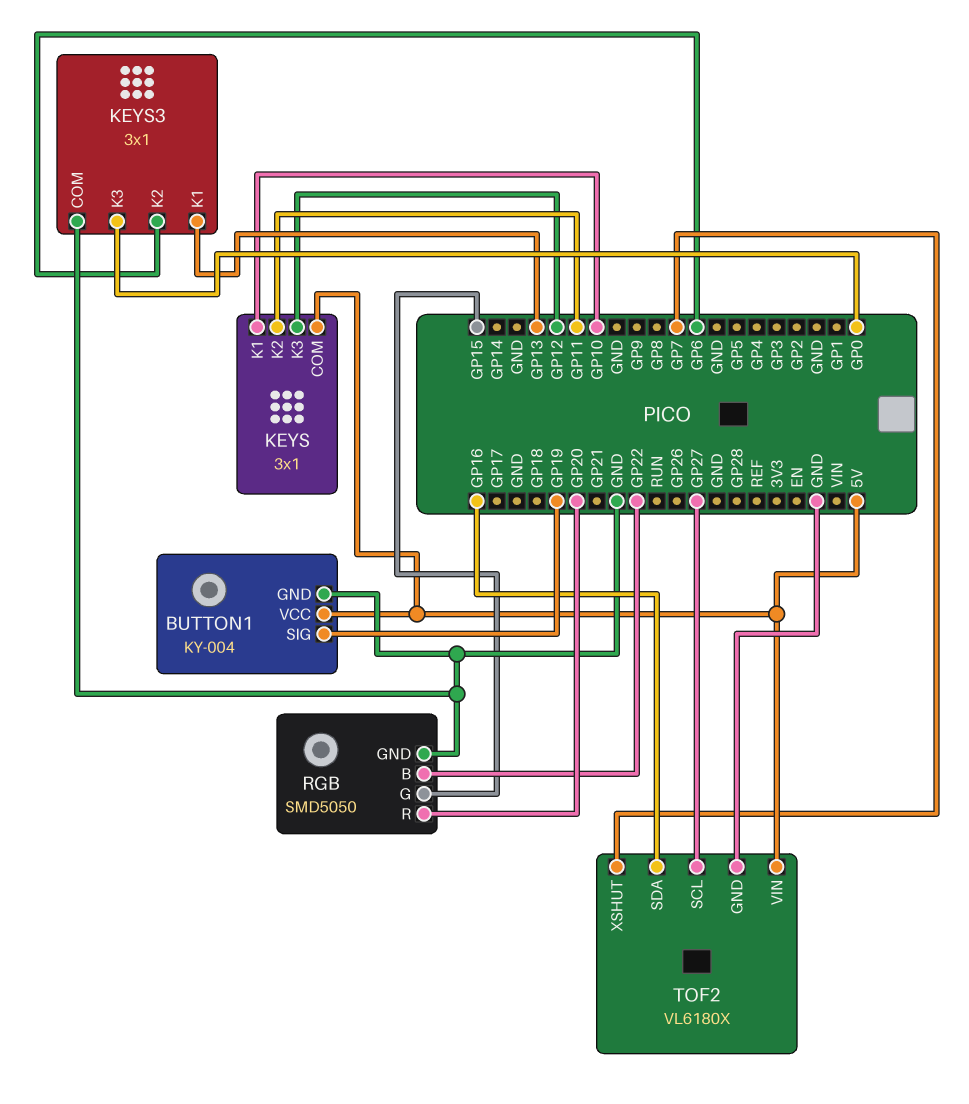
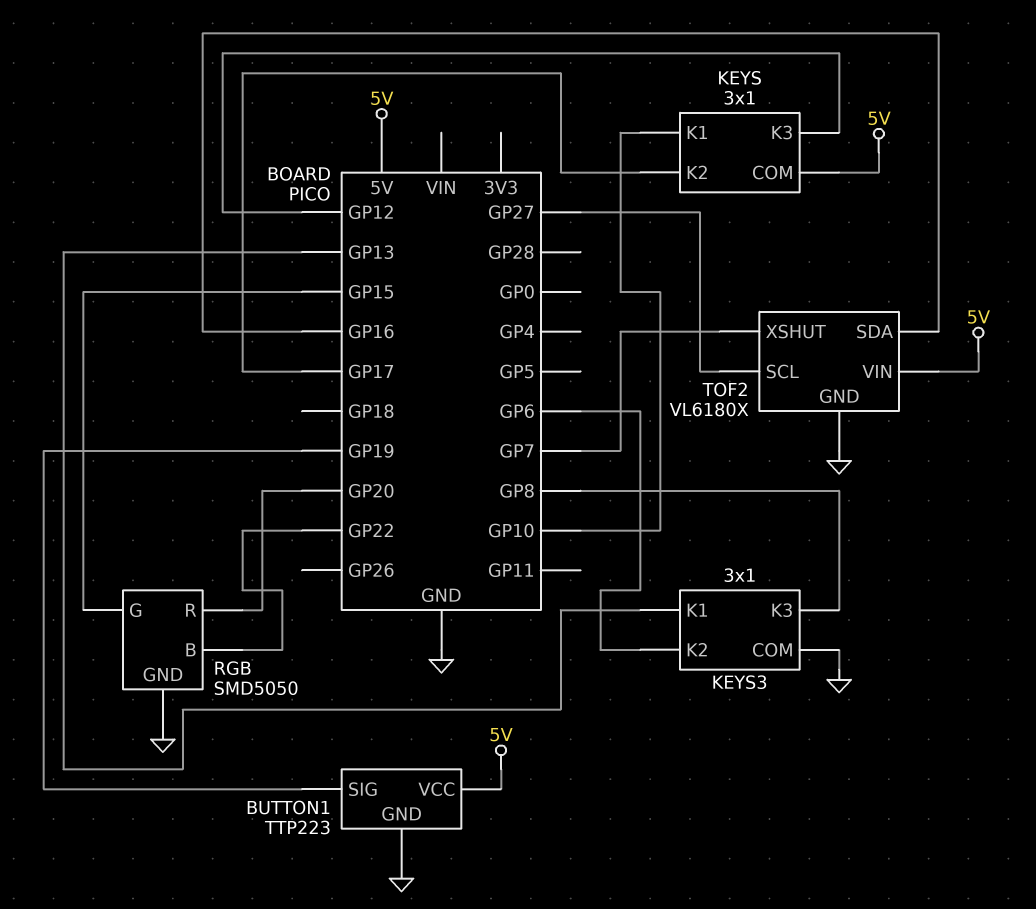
BUTTON1: KY-004 -> TTP223
KEYS pin K2: GP11 -> GP17
KEYS3 pin K3: GP0 -> GP8

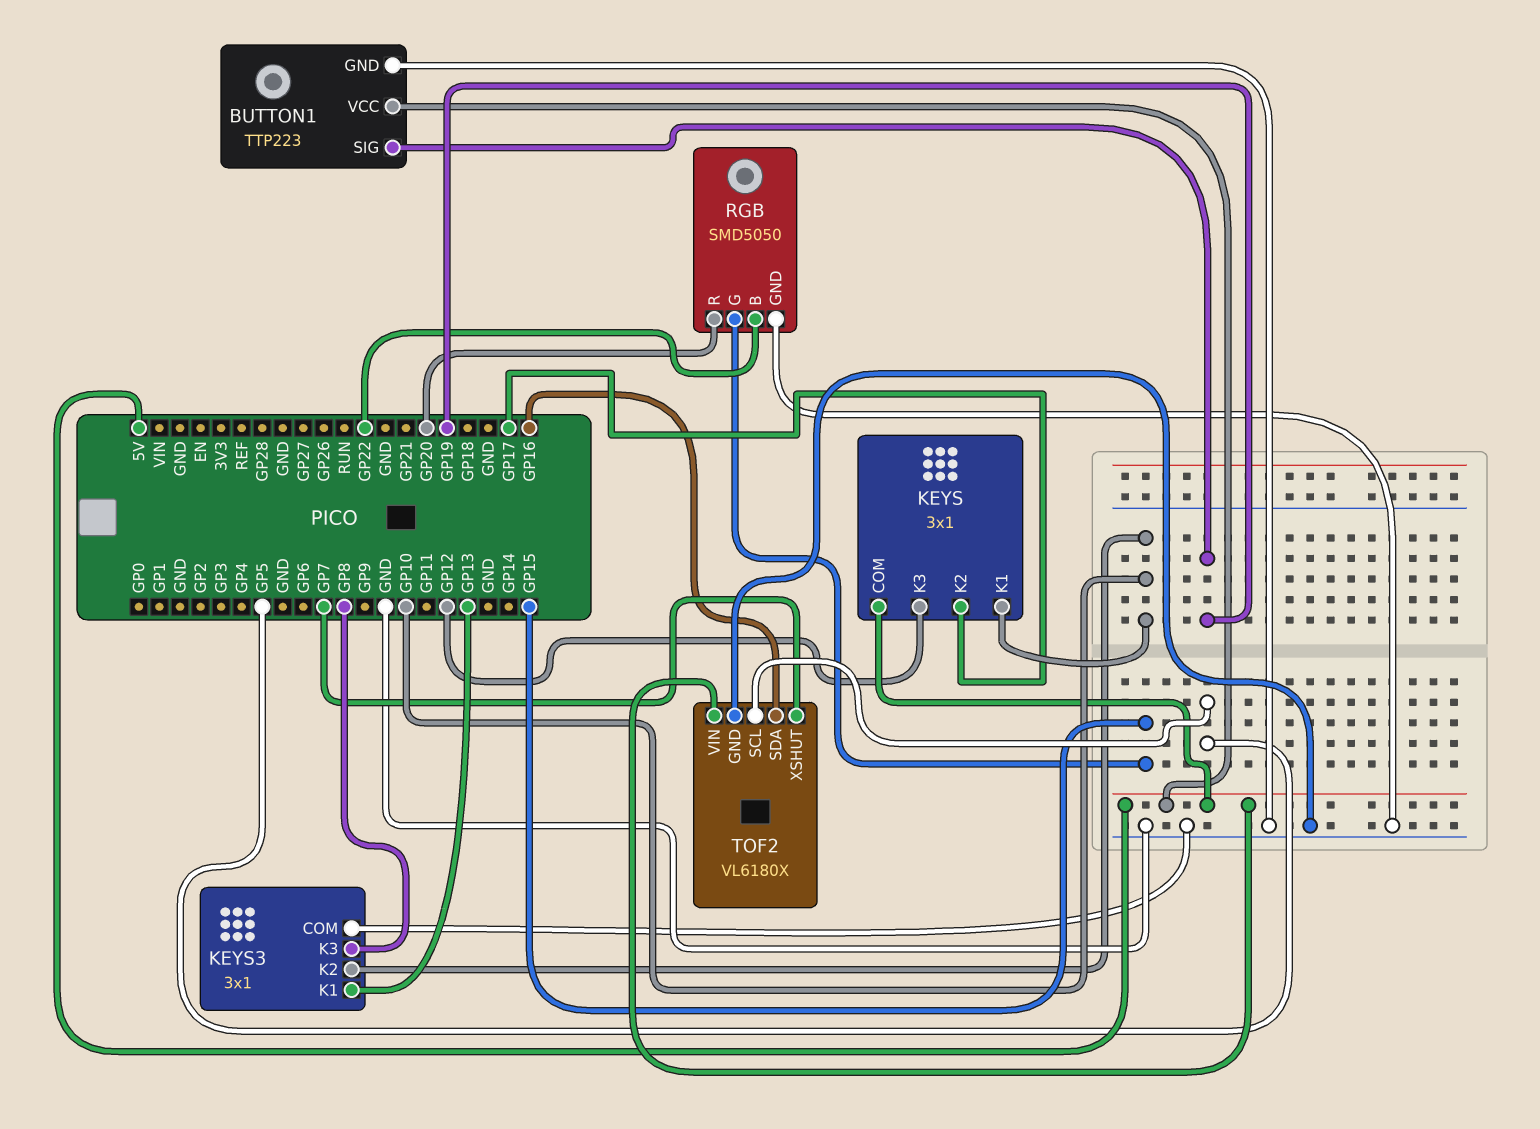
KEYS3 pin K2: GP6 -> GP10
TOF2 pin SCL: GP27 -> GP5

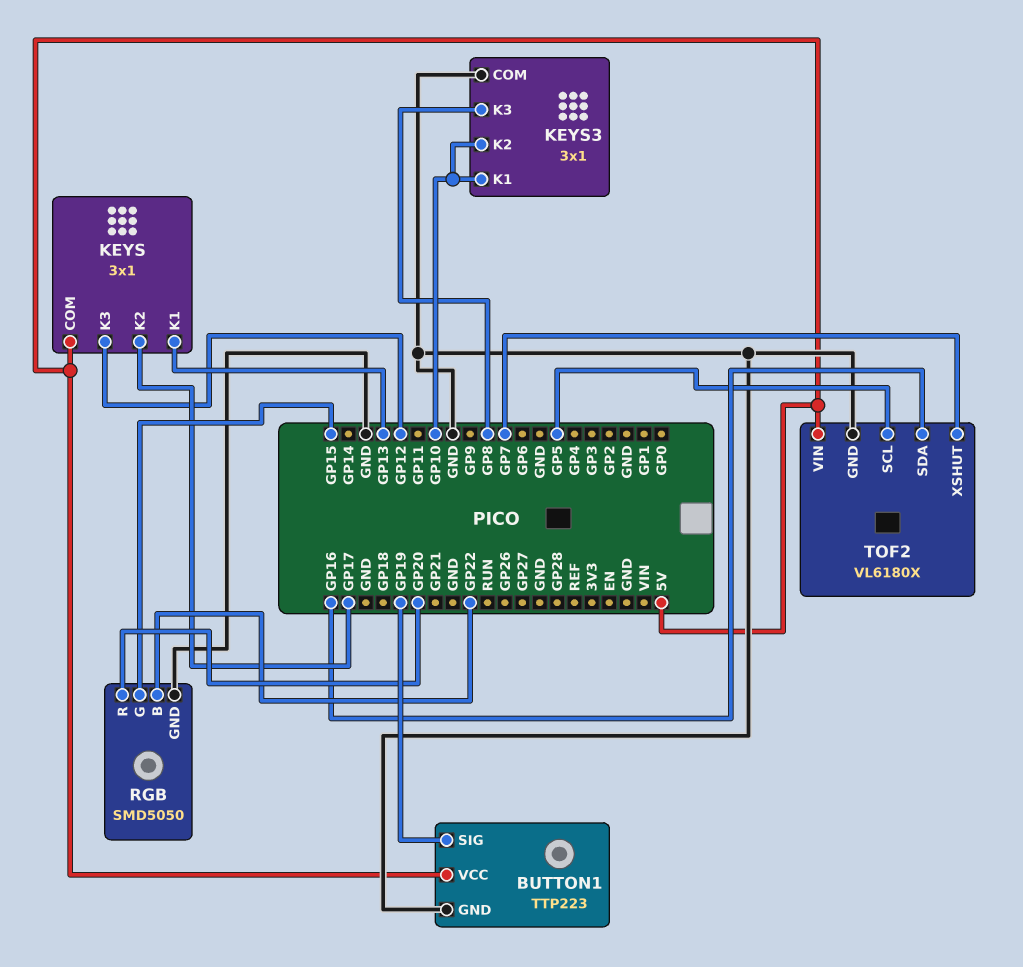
KEYS pin K1: GP10 -> GP13
KEYS3 pin K1: GP13 -> GP10

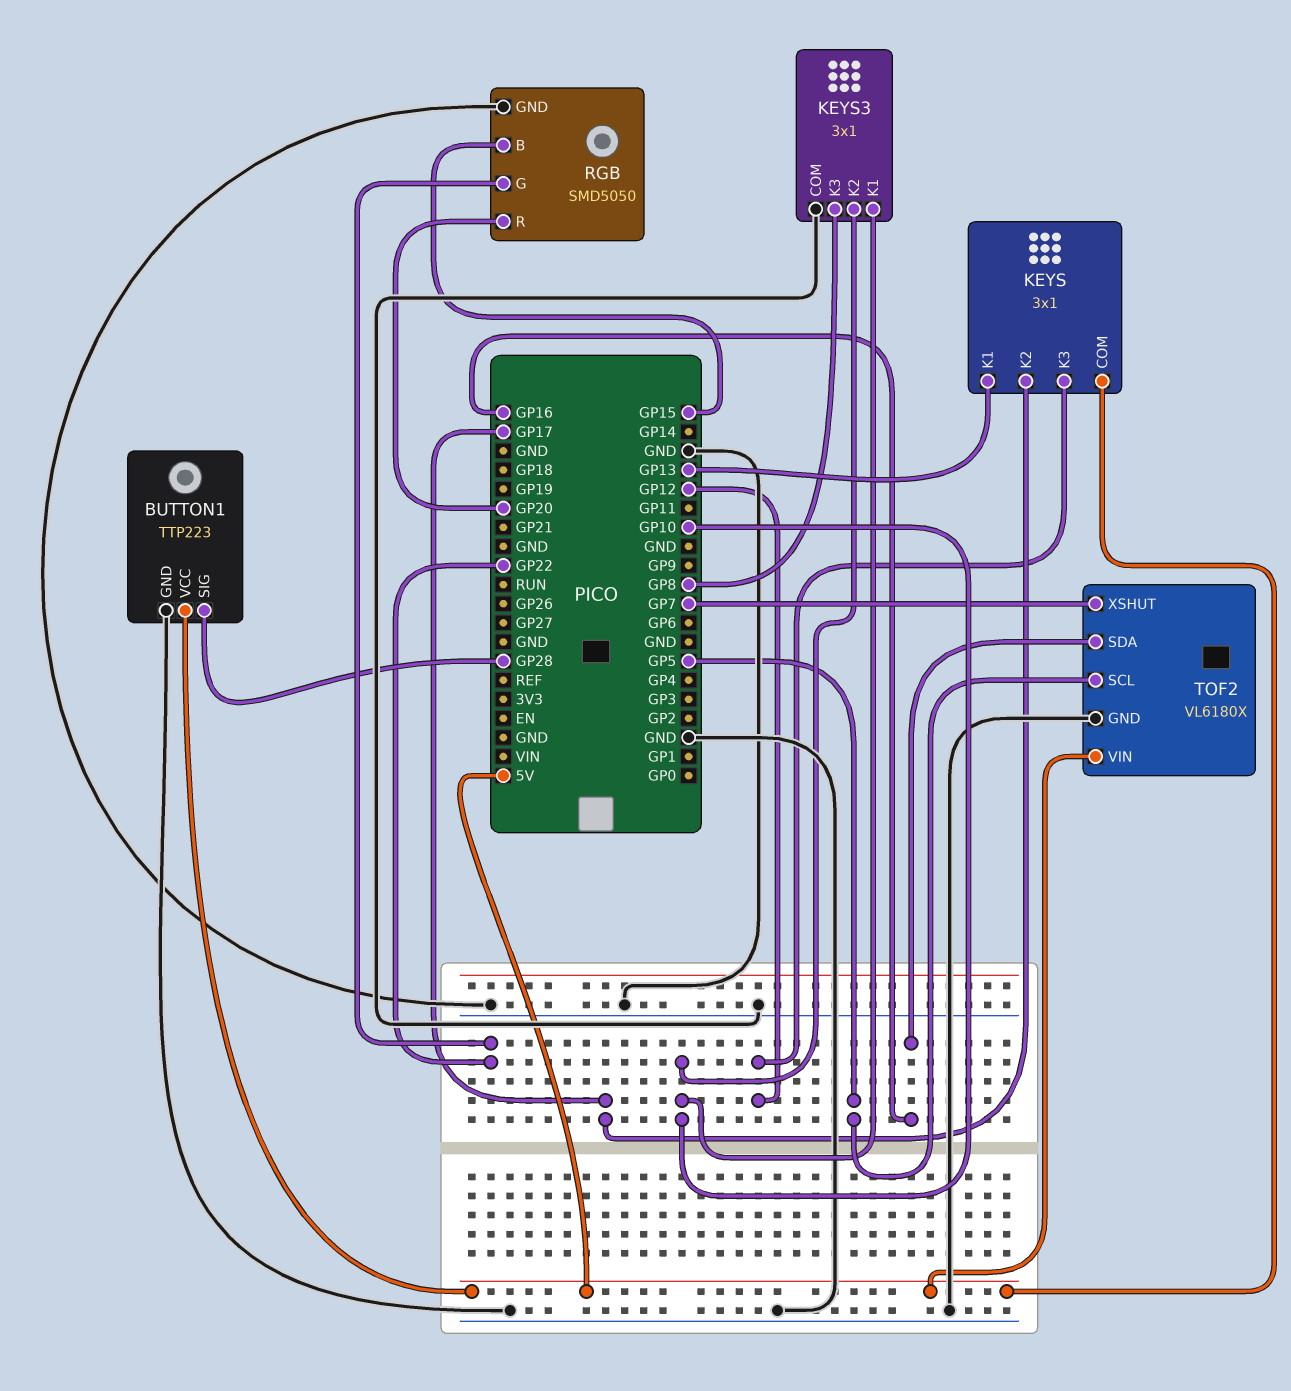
BUTTON1 pin SIG: GP19 -> GP28
RGB pin B: GP22 -> GP15
RGB pin G: GP15 -> GP22

